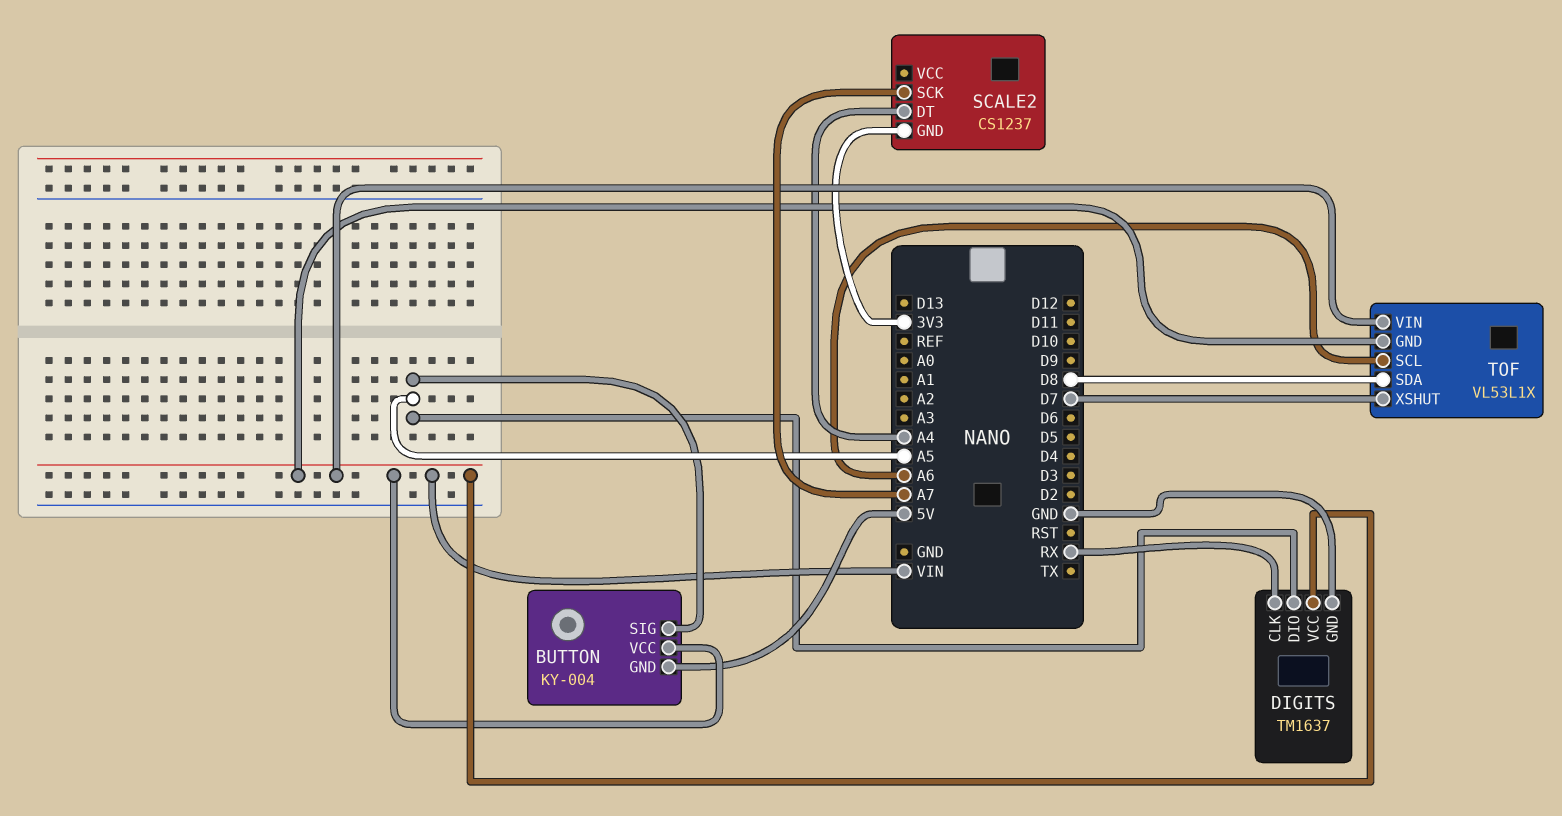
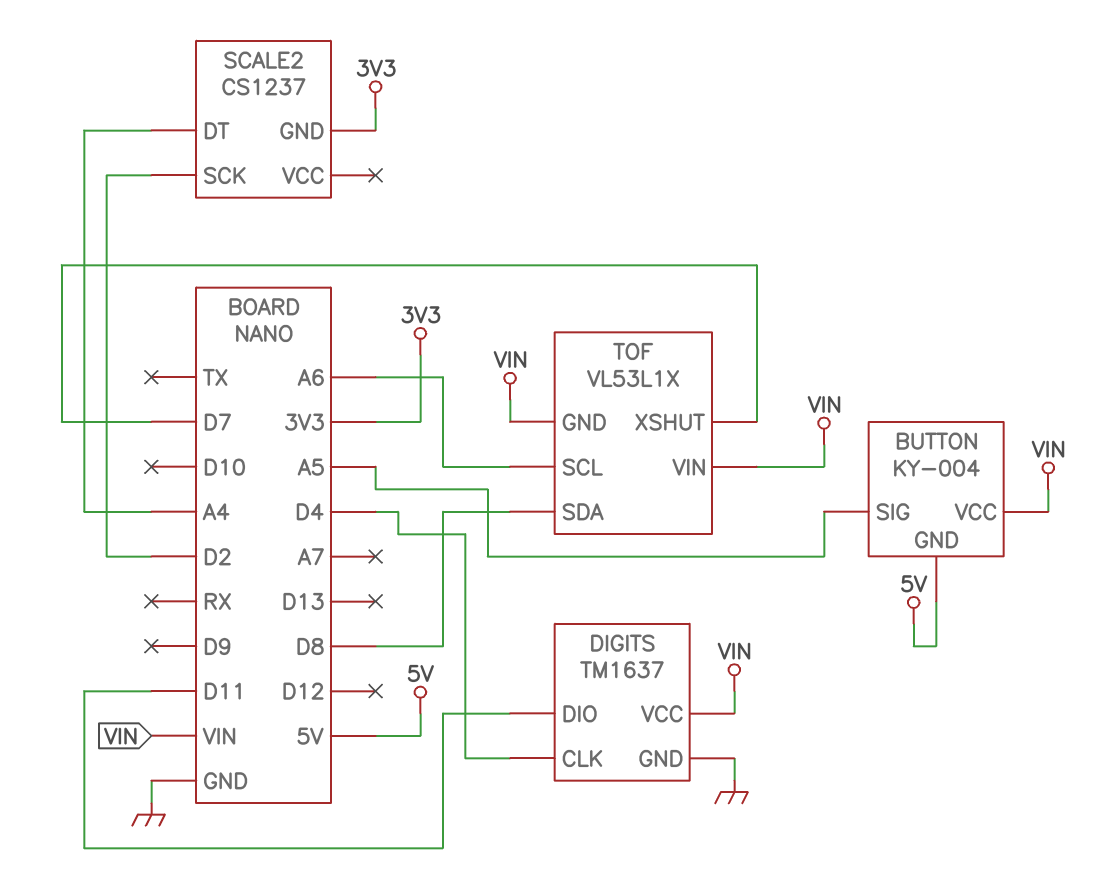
DIGITS pin CLK: RX -> D4
DIGITS pin DIO: A5 -> D11
SCALE2 pin SCK: A7 -> D2

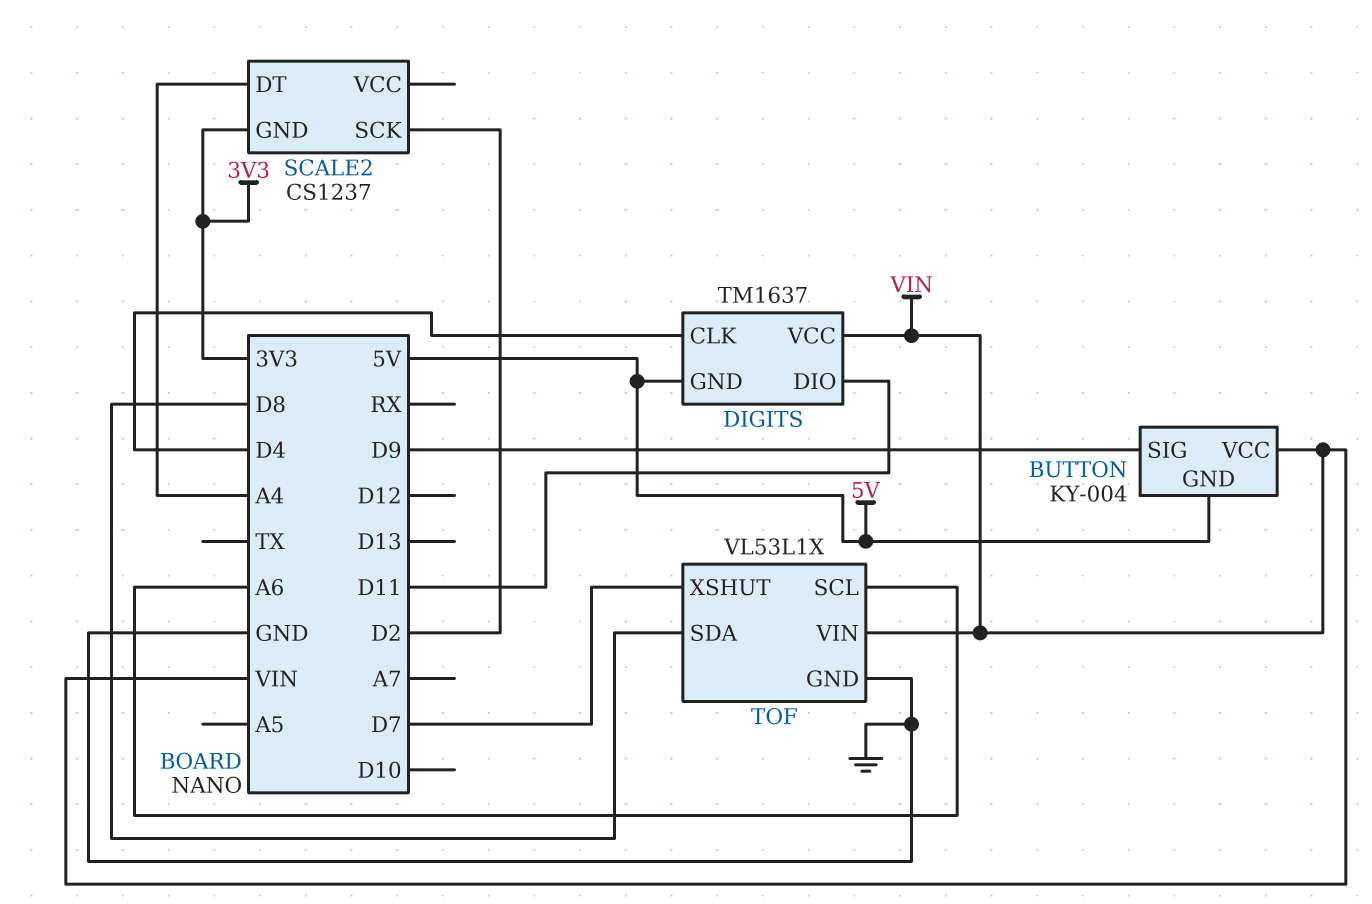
BUTTON pin SIG: A5 -> D9
DIGITS pin GND: GND -> 5V
TOF pin GND: VIN -> GND

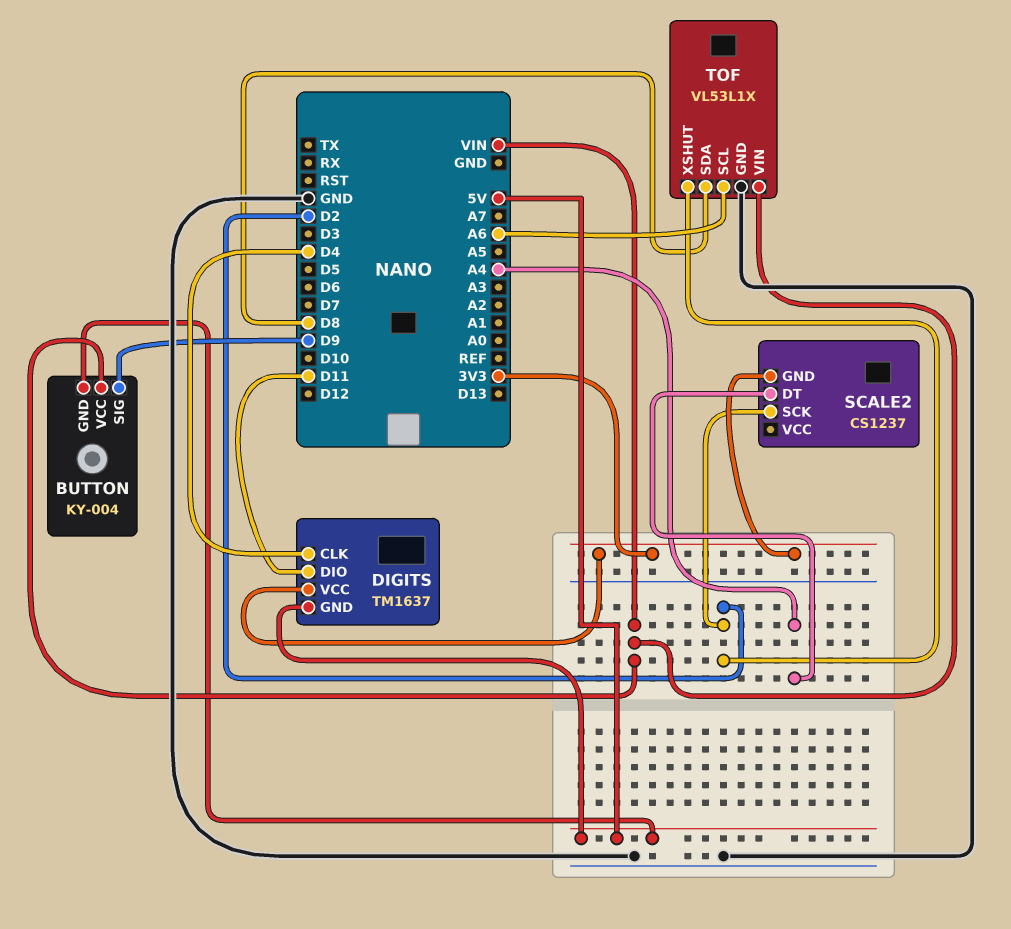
DIGITS pin VCC: VIN -> 3V3
TOF pin XSHUT: D7 -> D2

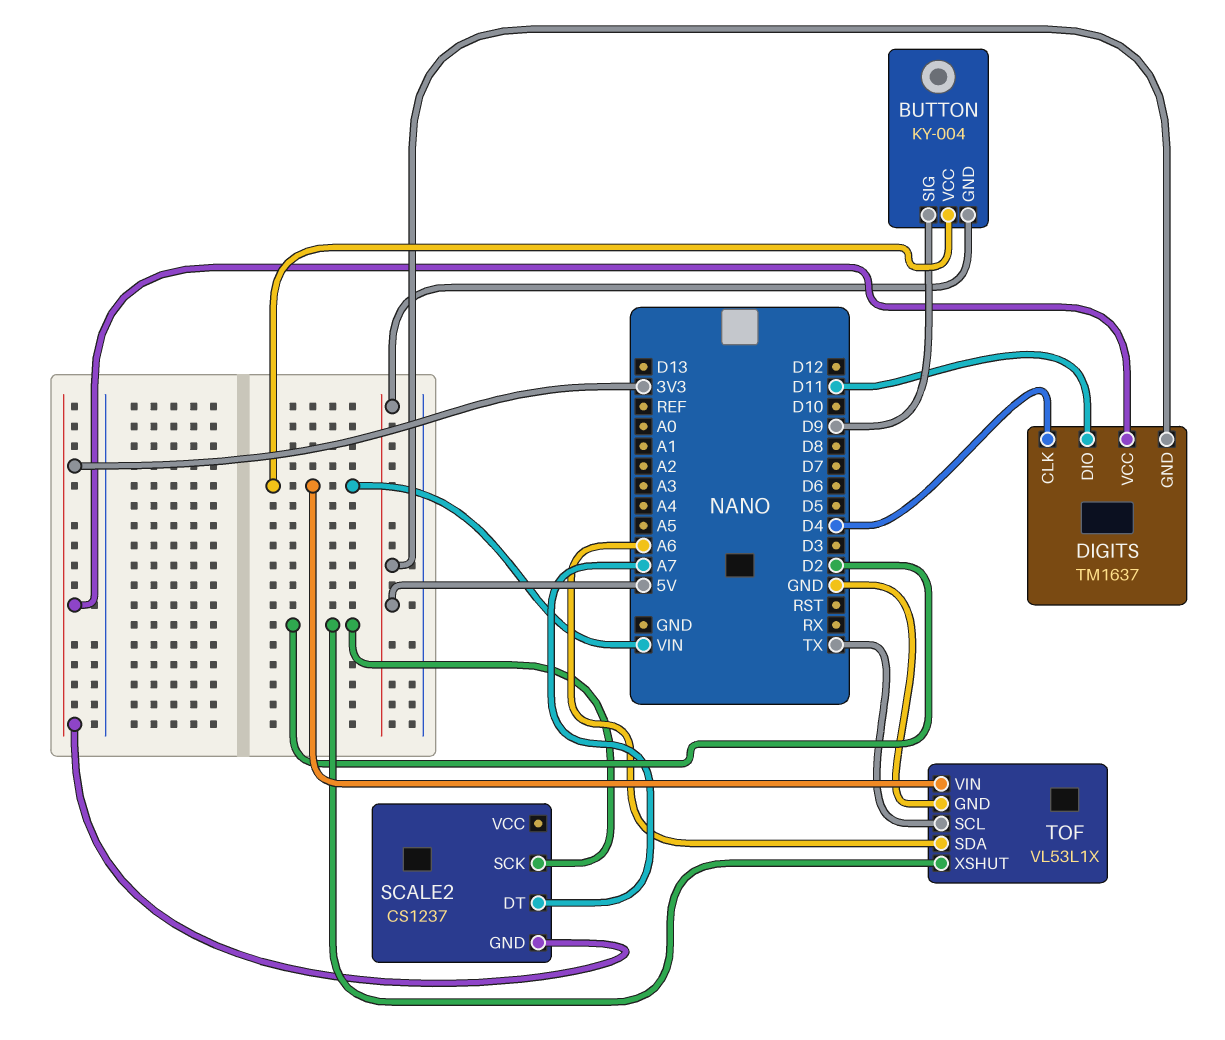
SCALE2 pin DT: A4 -> A7
TOF pin SCL: A6 -> TX
TOF pin SDA: D8 -> A6

